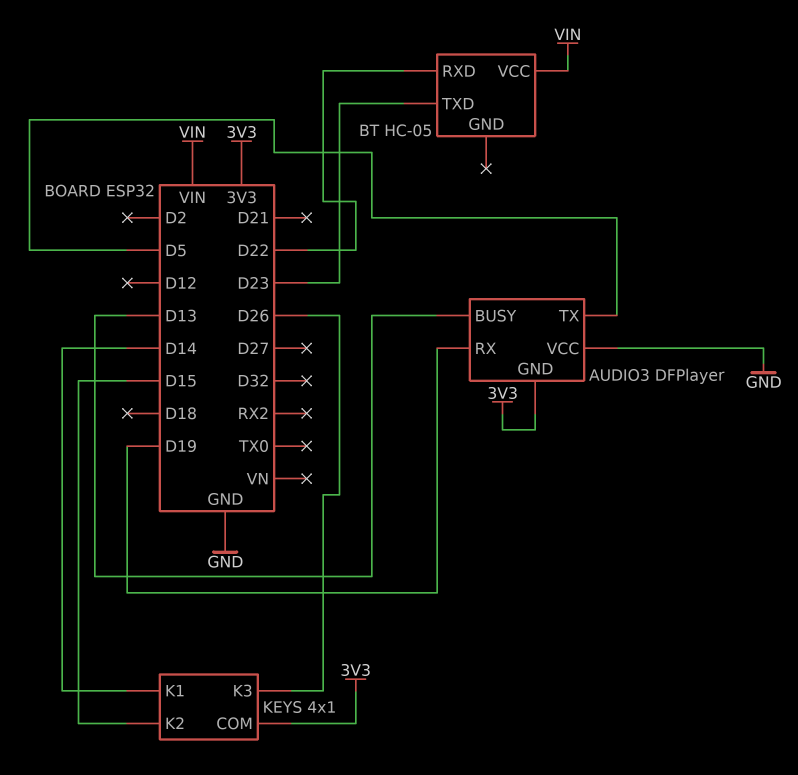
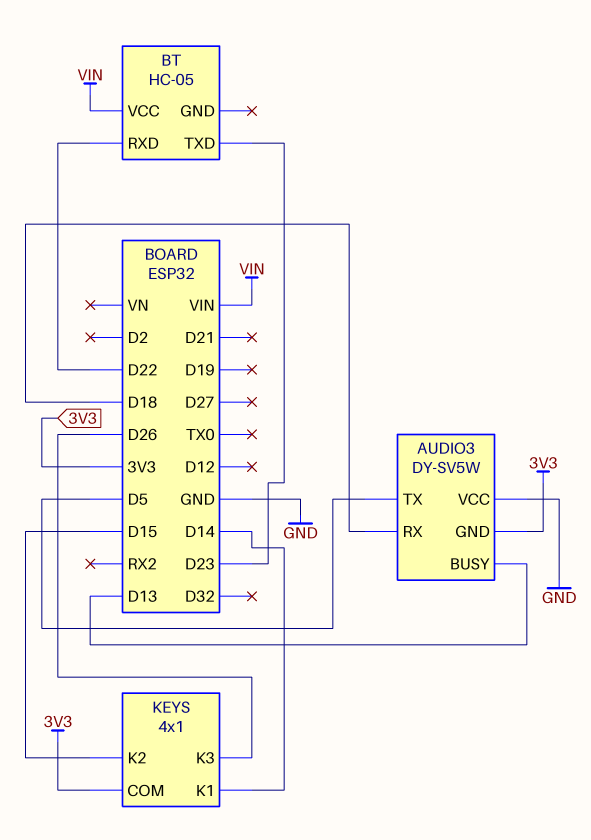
AUDIO3: DFPlayer -> DY-SV5W
AUDIO3 pin RX: D19 -> D18

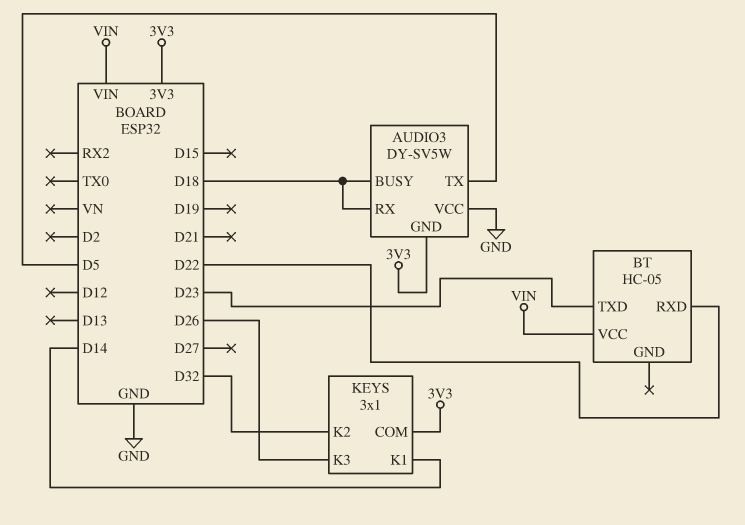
AUDIO3 pin BUSY: D13 -> D18
KEYS: 4x1 -> 3x1
KEYS pin K2: D15 -> D32

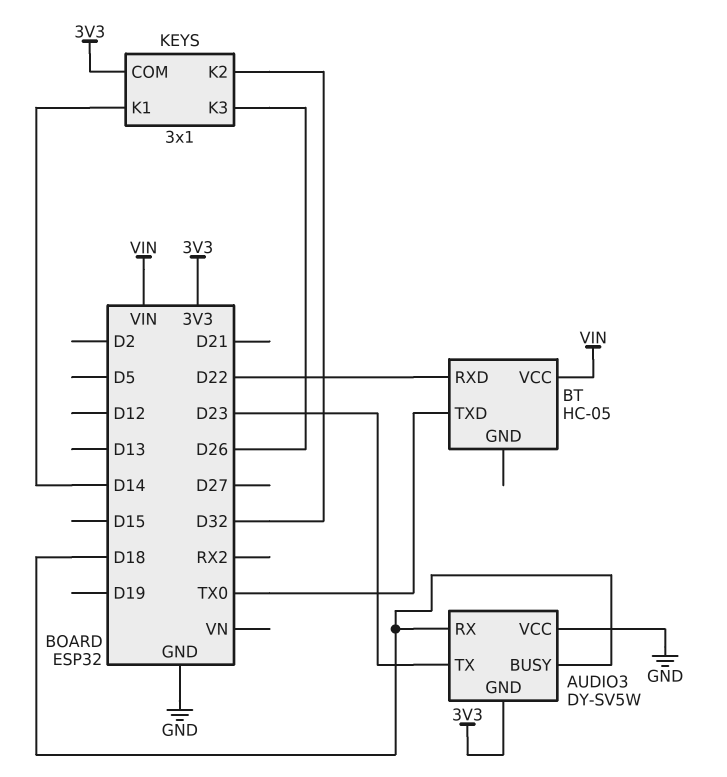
AUDIO3 pin TX: D5 -> D23
BT pin TXD: D23 -> TX0

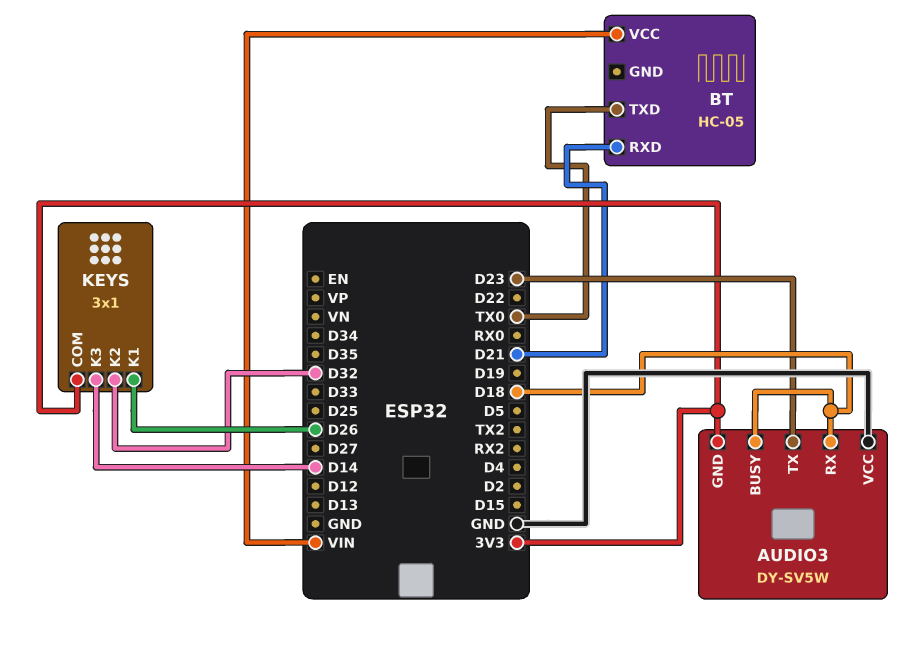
BT pin RXD: D22 -> D21
KEYS pin K1: D14 -> D26
KEYS pin K3: D26 -> D14

